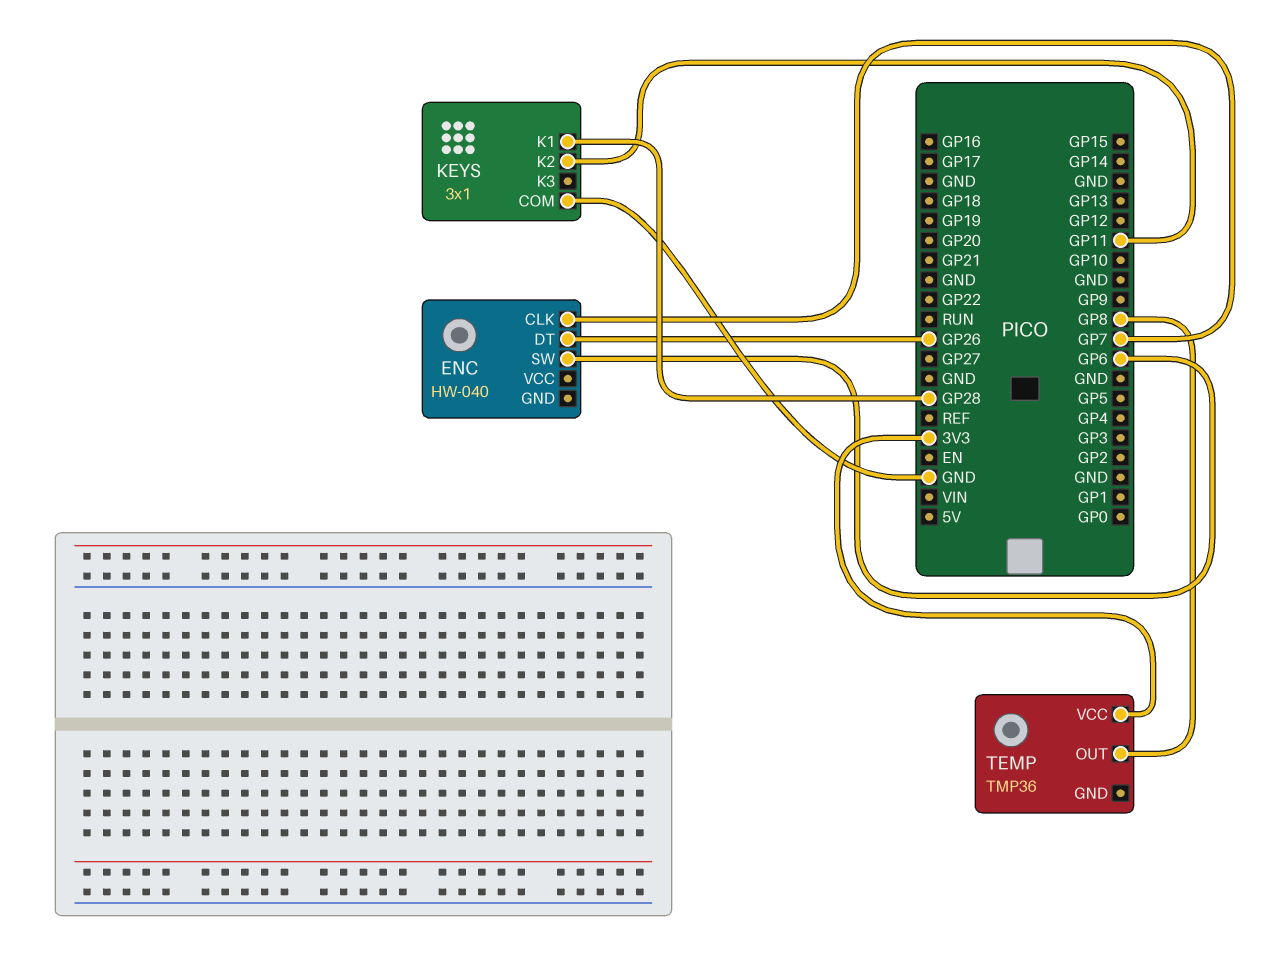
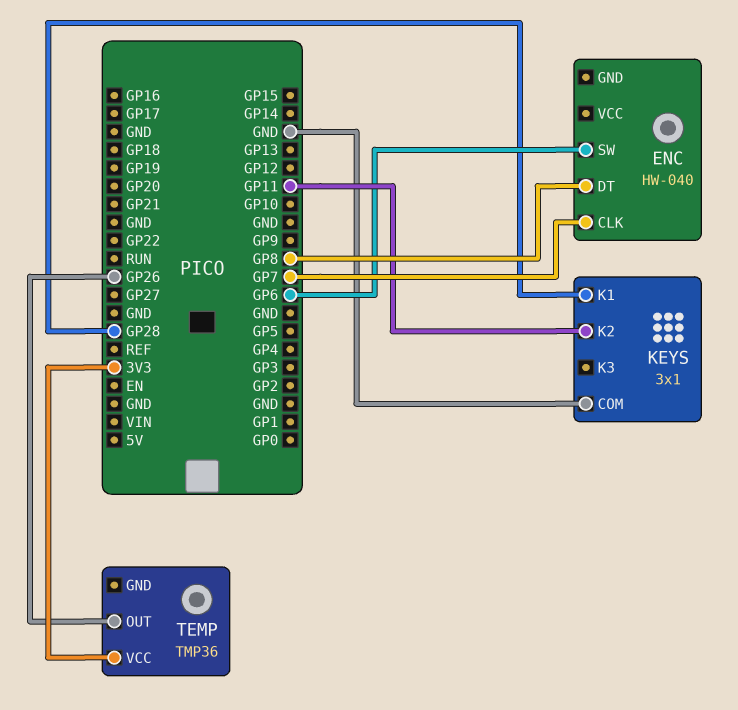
ENC pin DT: GP26 -> GP8
TEMP pin OUT: GP8 -> GP26

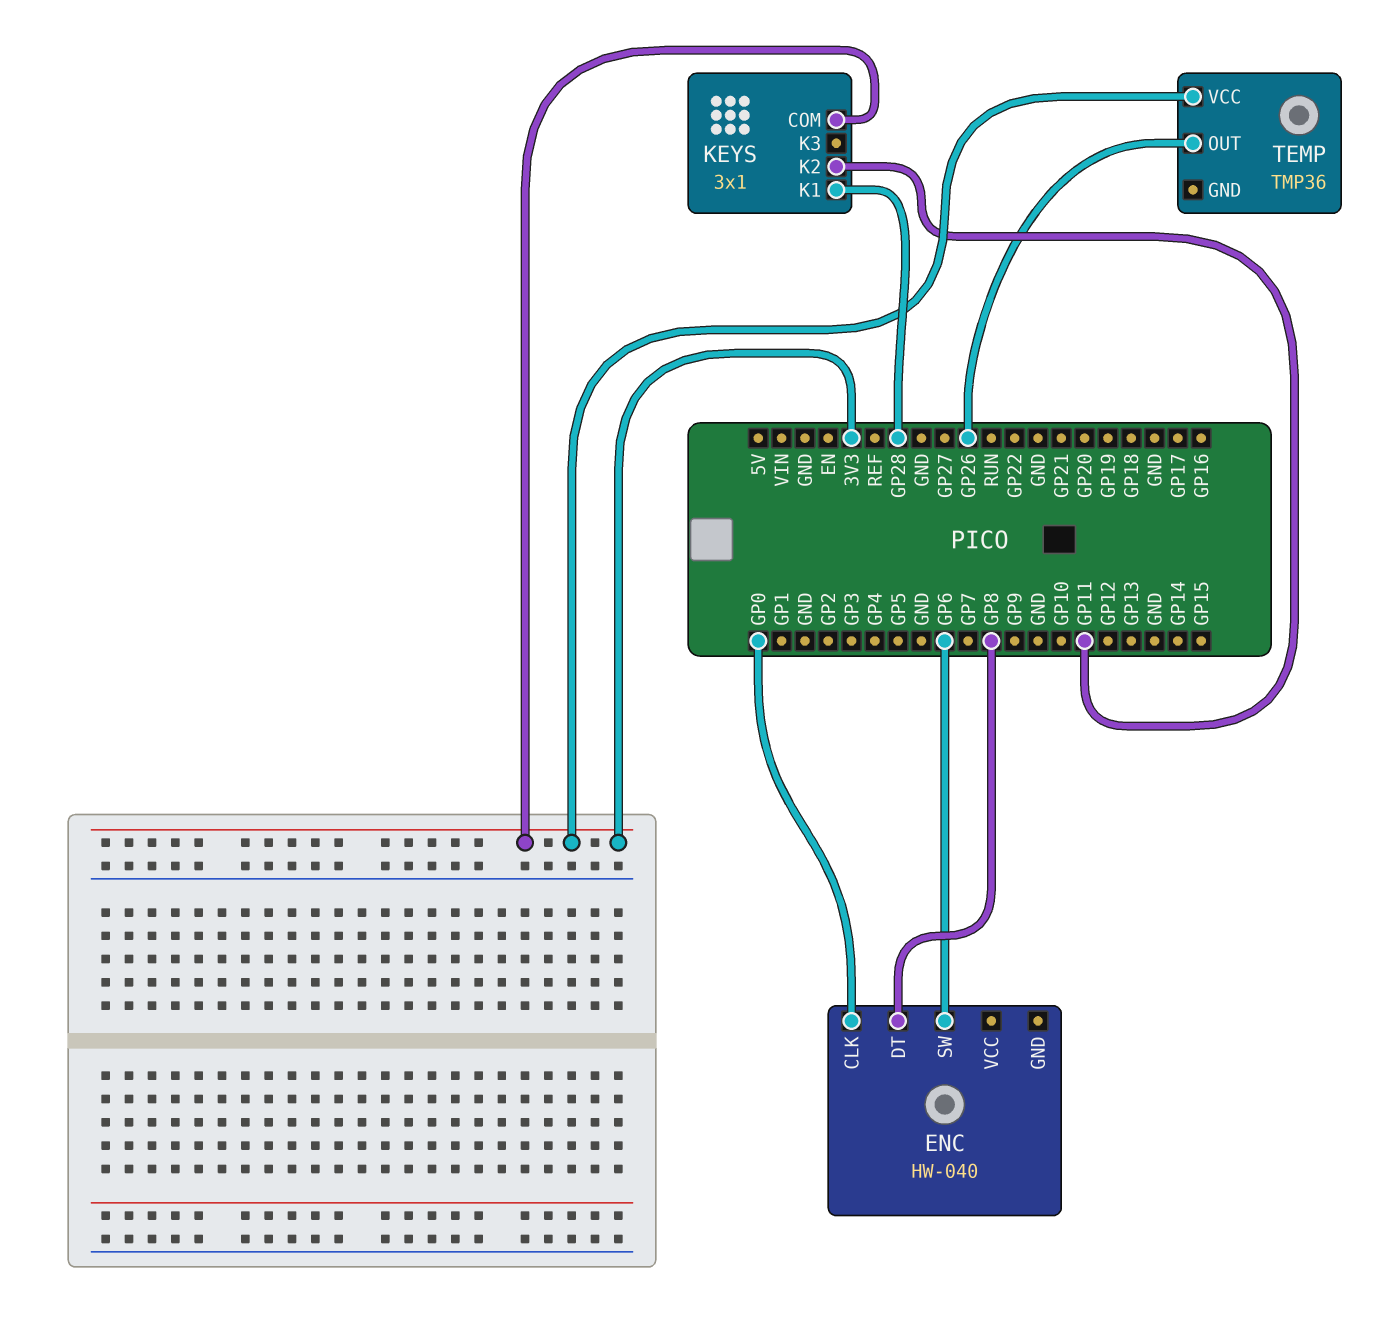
ENC pin CLK: GP7 -> GP0
KEYS pin COM: GND -> 3V3

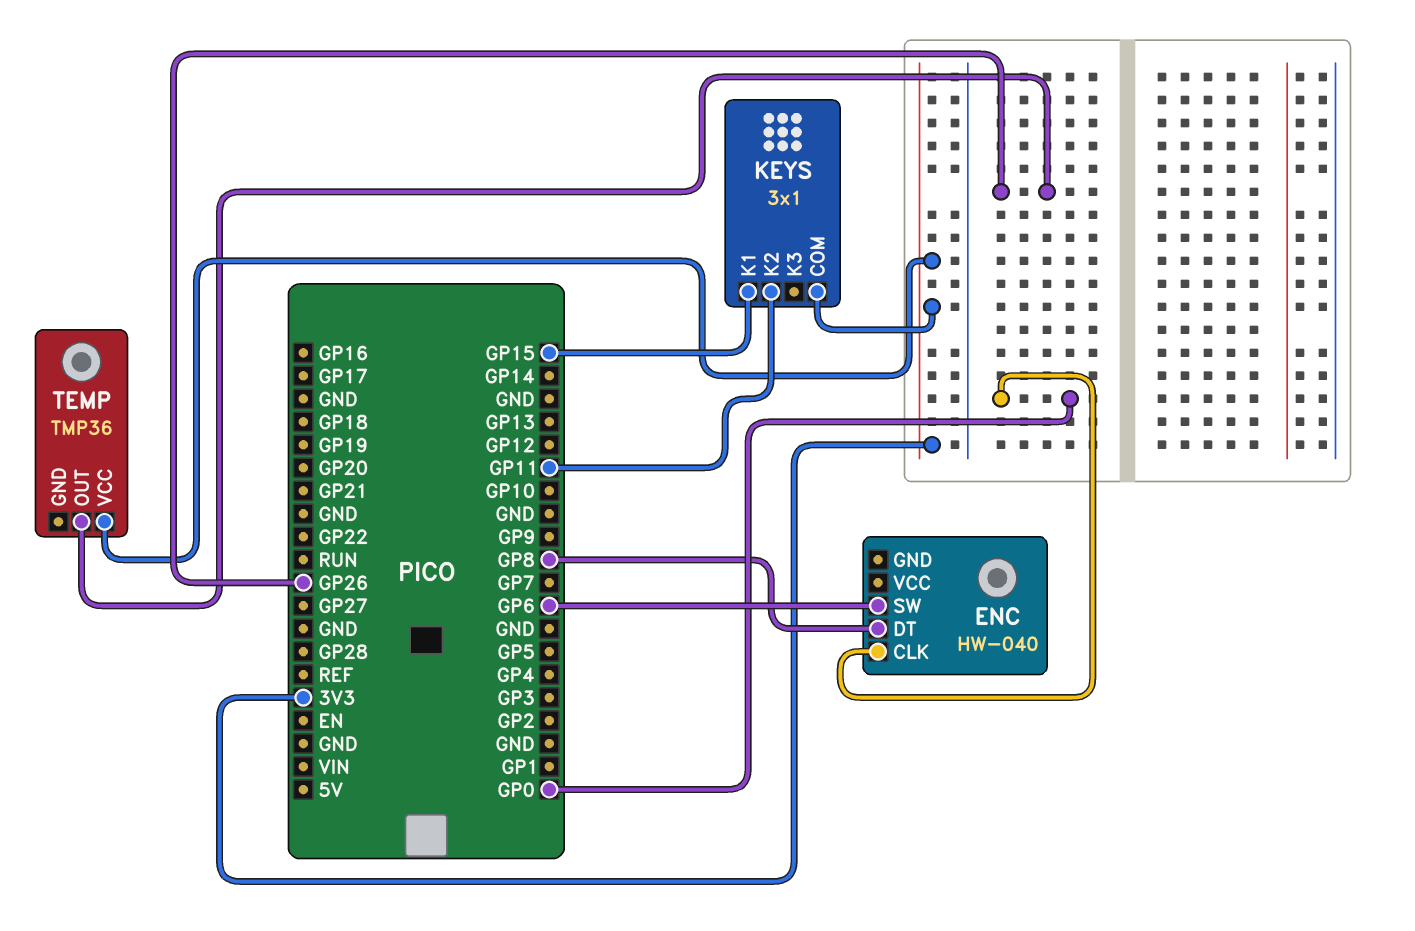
KEYS pin K1: GP28 -> GP15

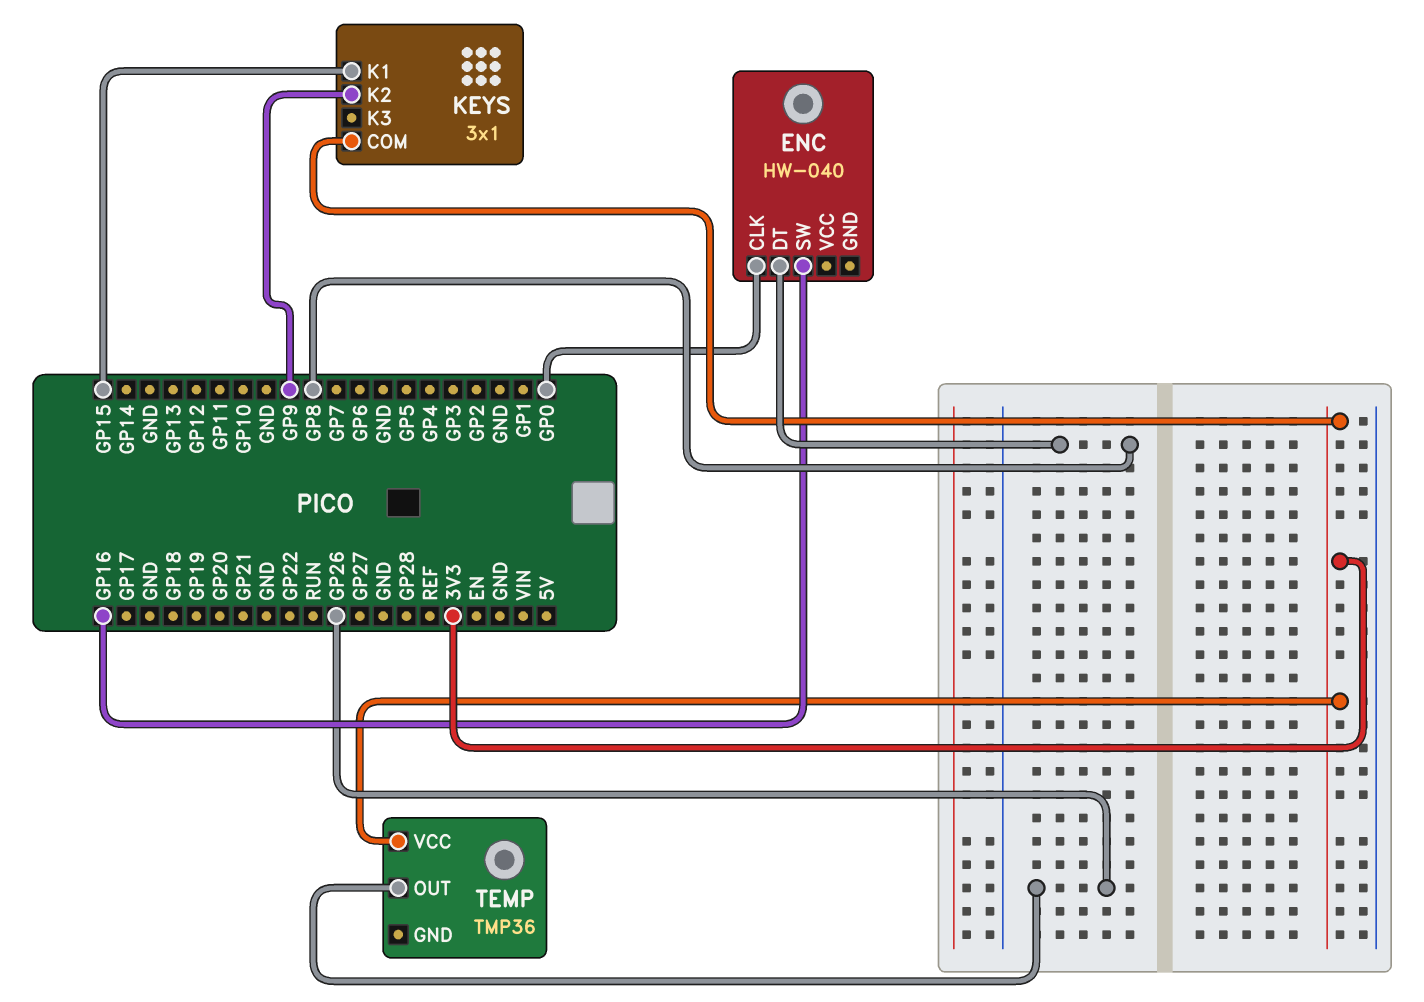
ENC pin SW: GP6 -> GP16
KEYS pin K2: GP11 -> GP9

